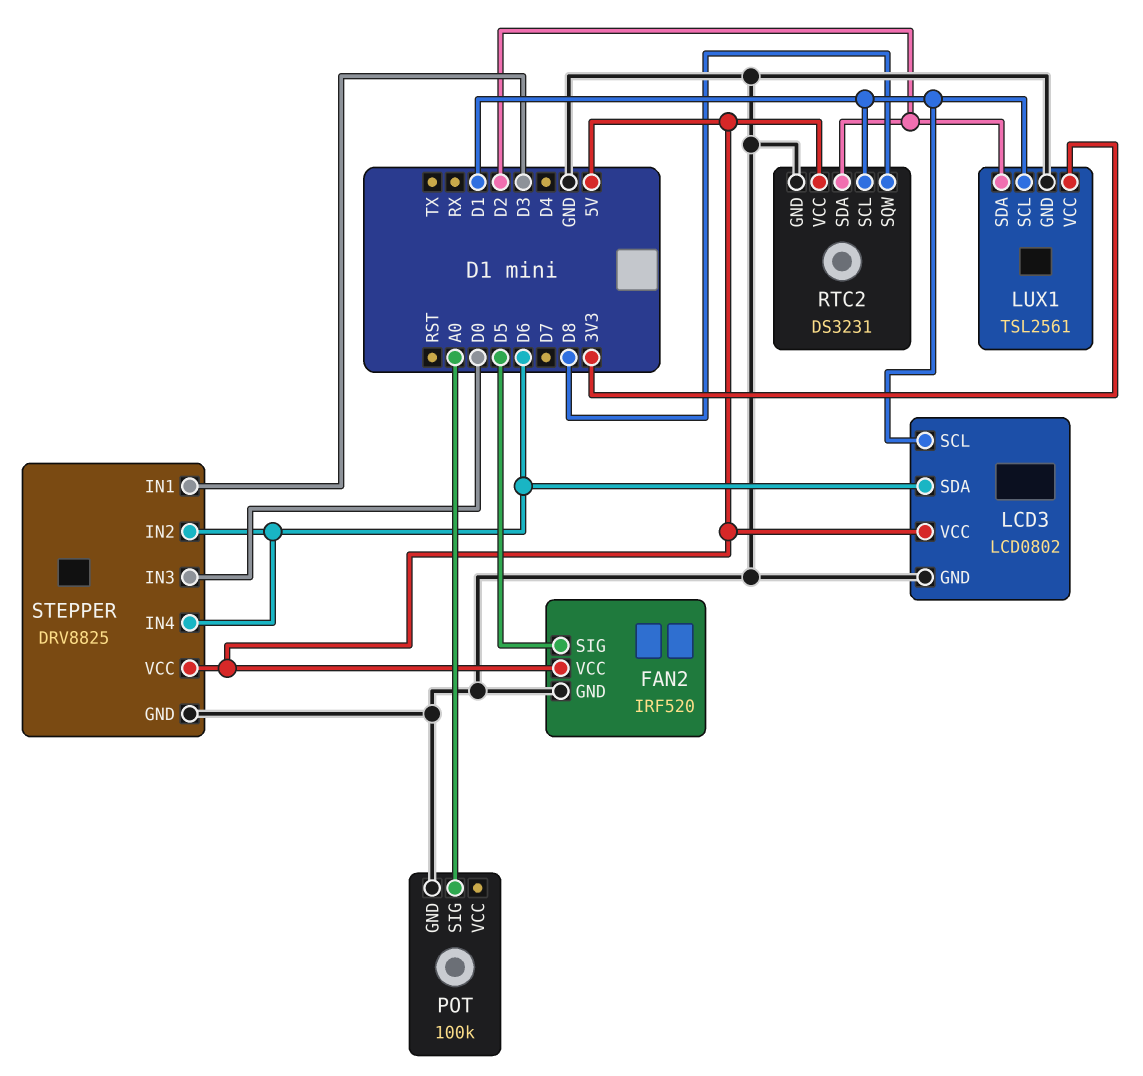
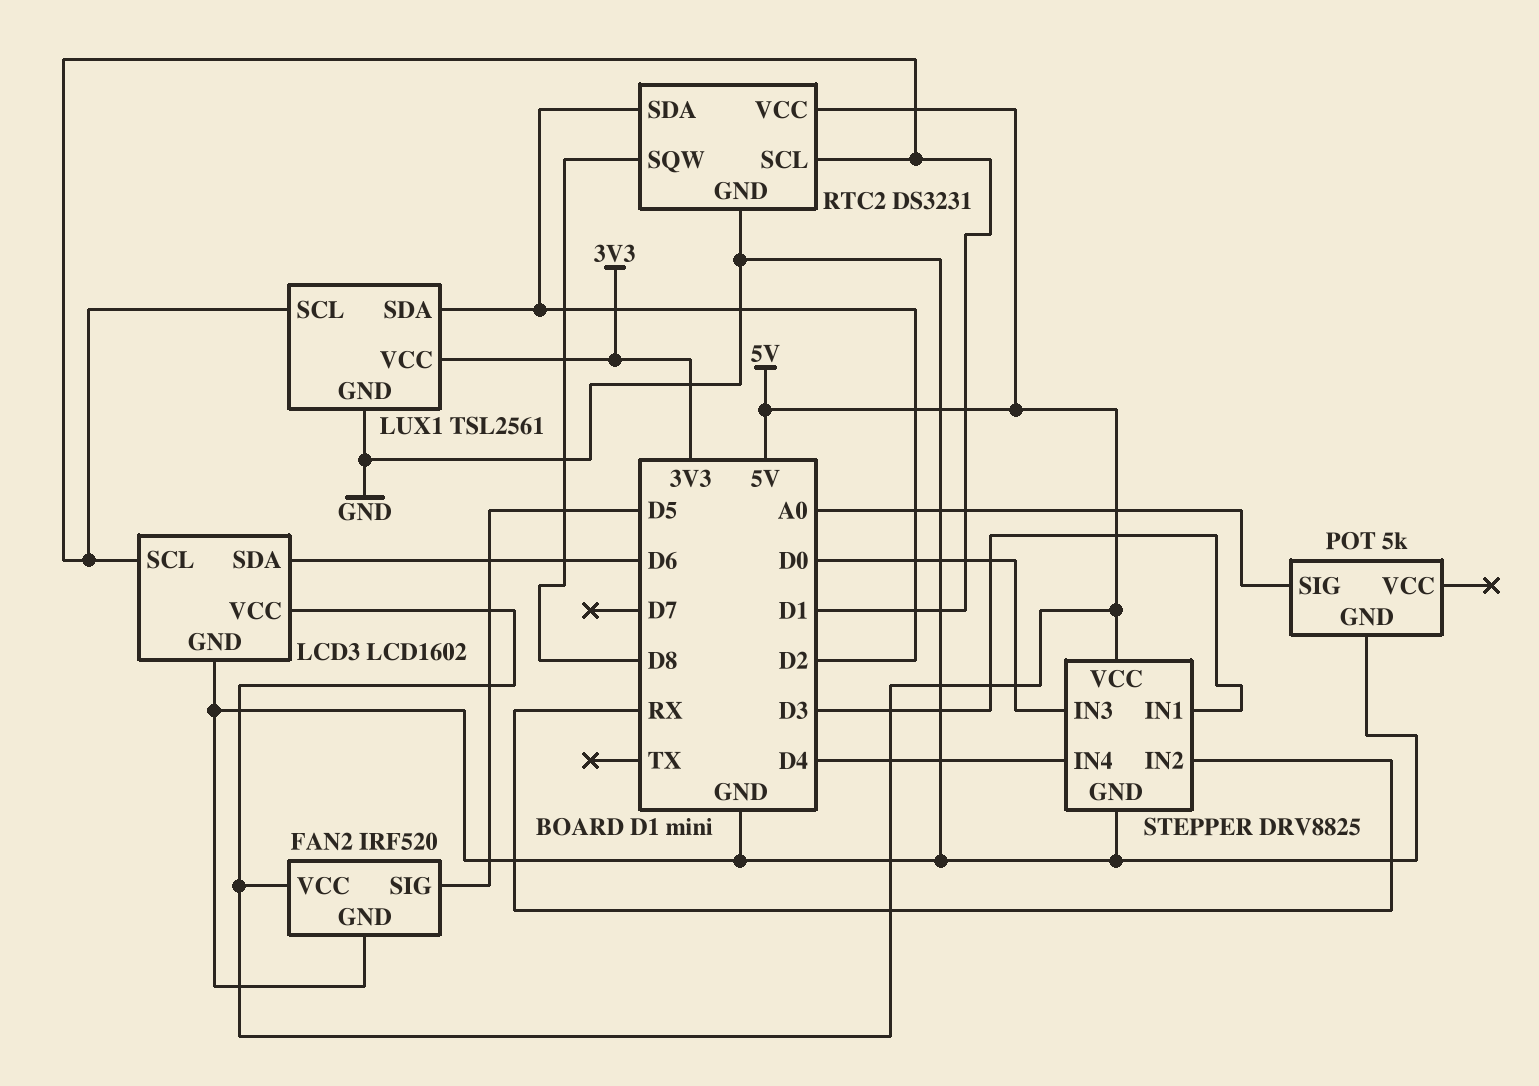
LCD3: LCD0802 -> LCD1602
POT: 100k -> 5k
STEPPER pin IN2: D6 -> RX
STEPPER pin IN4: D6 -> D4

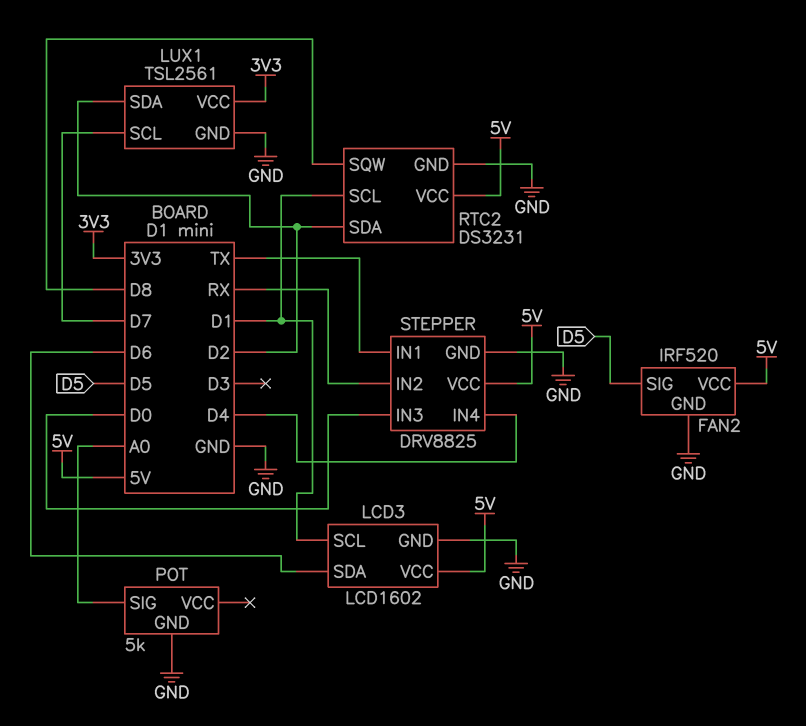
LUX1 pin SCL: D1 -> D7
STEPPER pin IN1: D3 -> TX

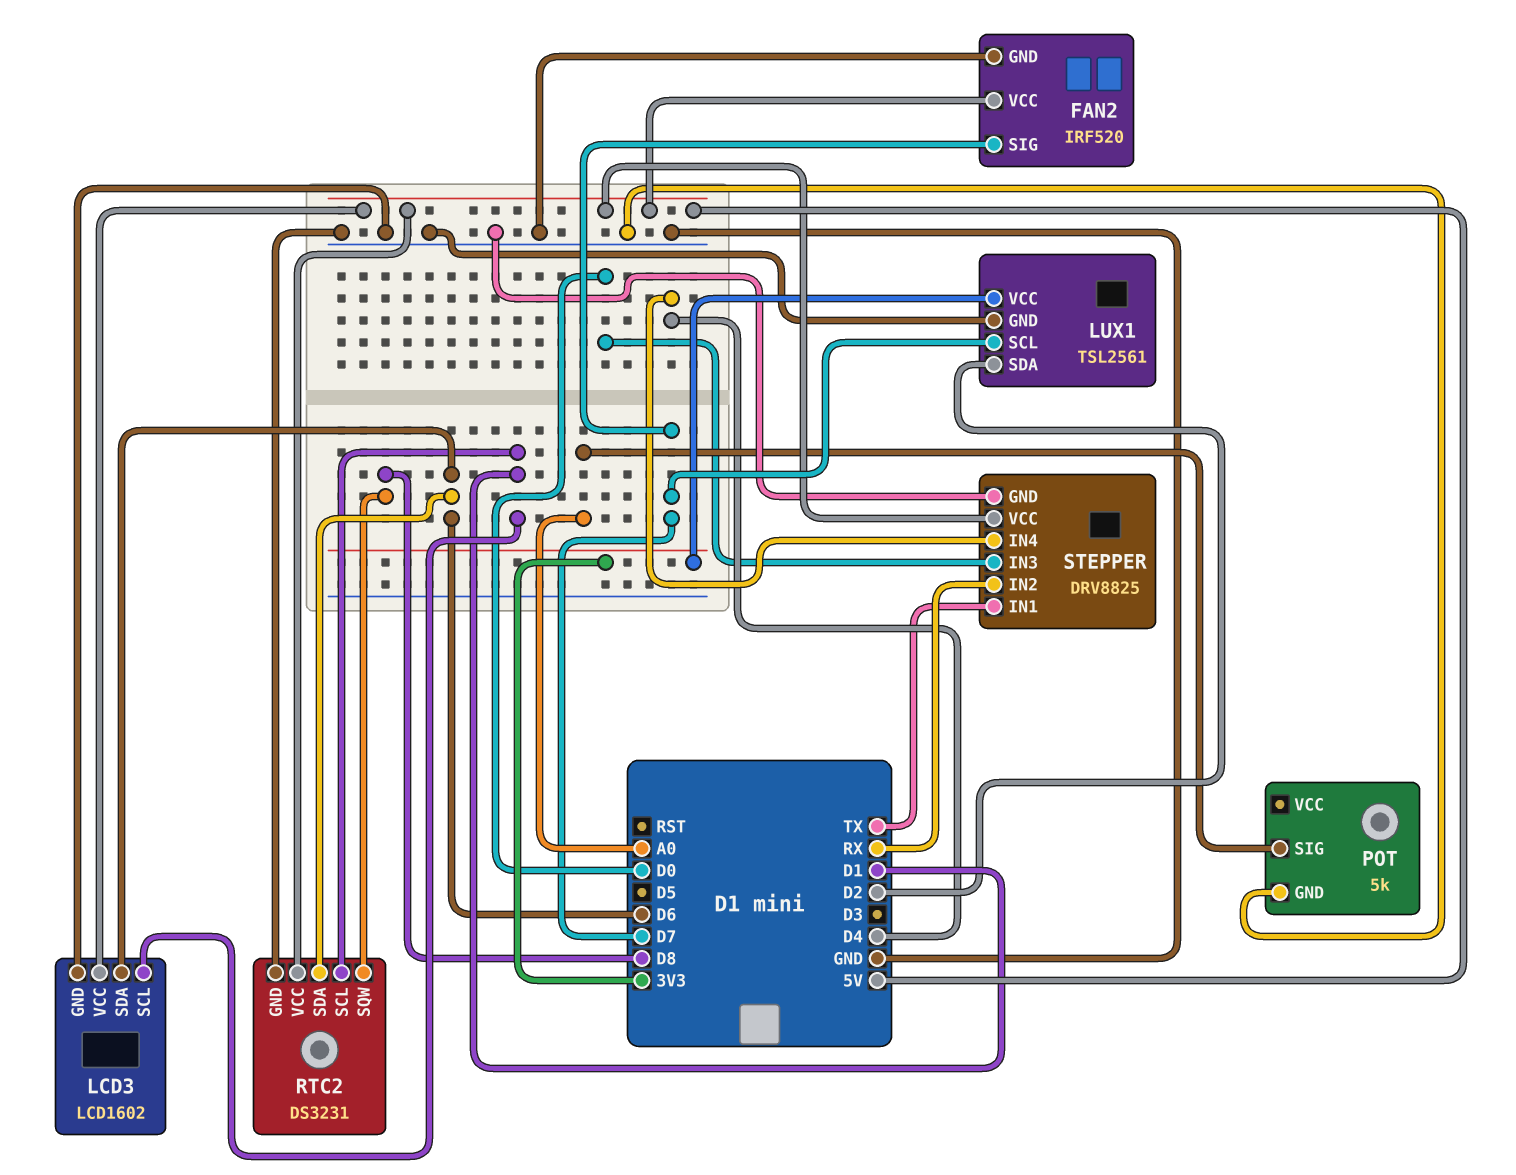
FAN2 pin SIG: D5 -> D7
RTC2 pin SDA: D2 -> D6

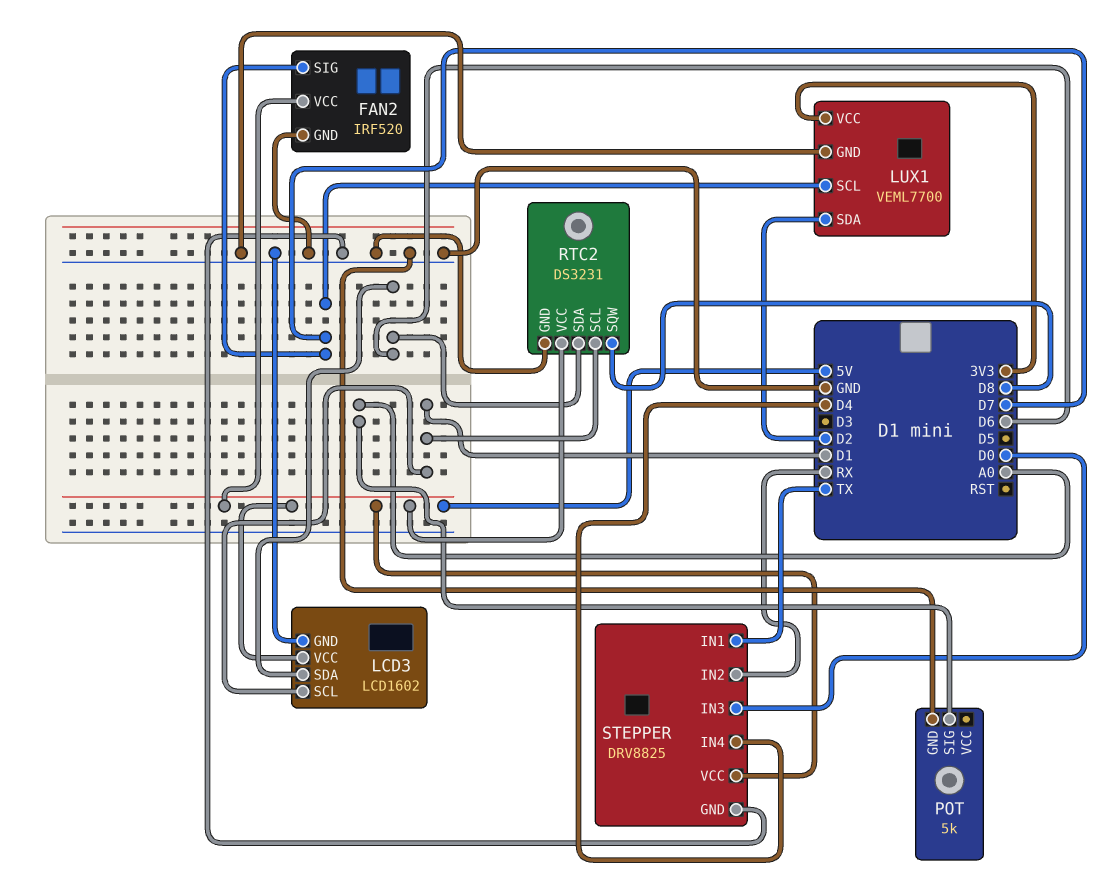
LUX1: TSL2561 -> VEML7700

